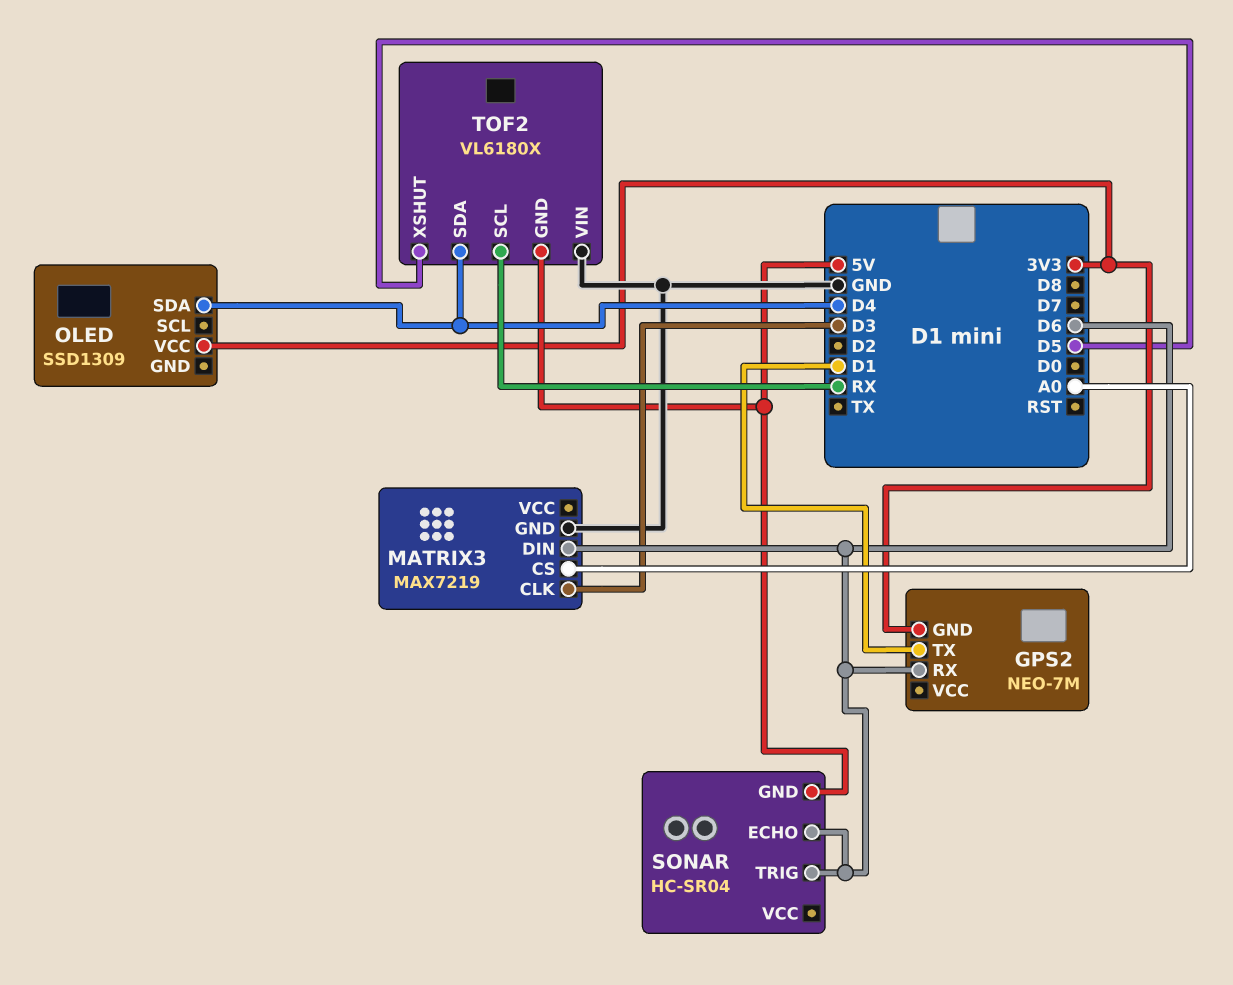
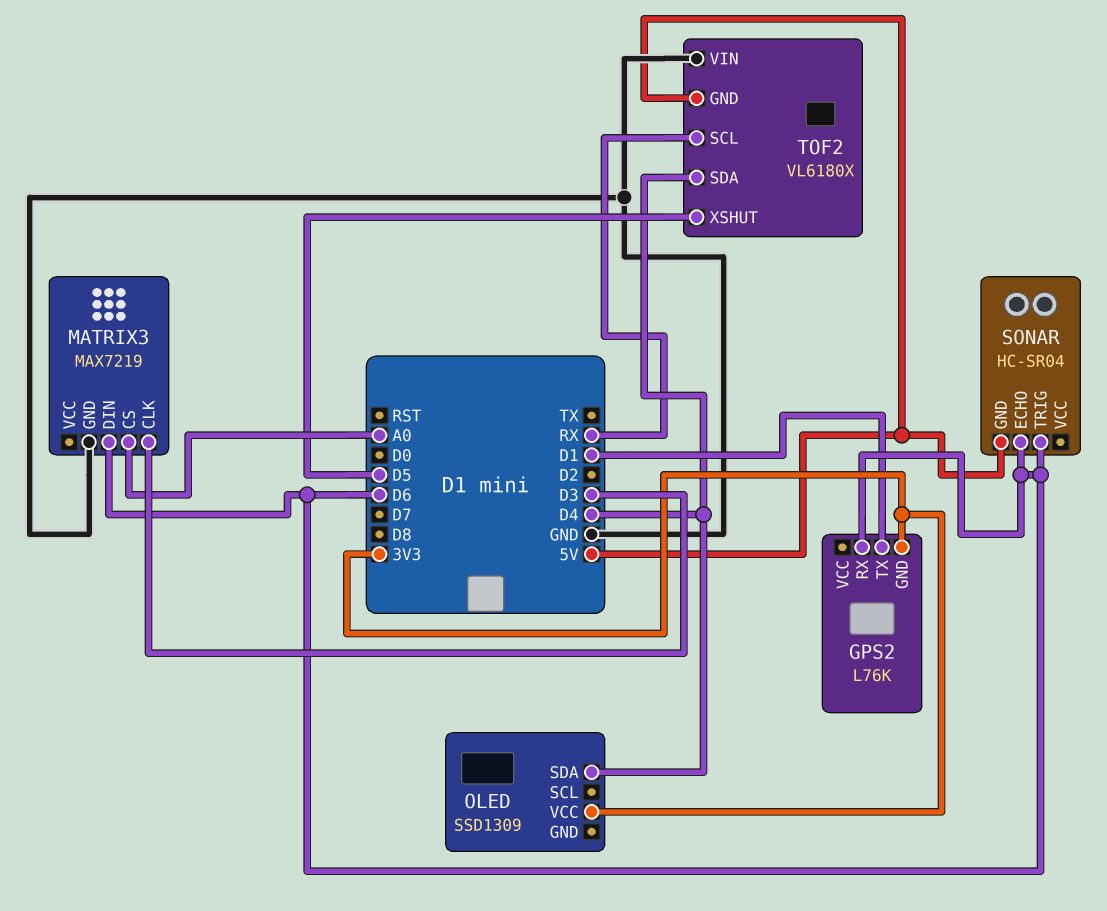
GPS2: NEO-7M -> L76K

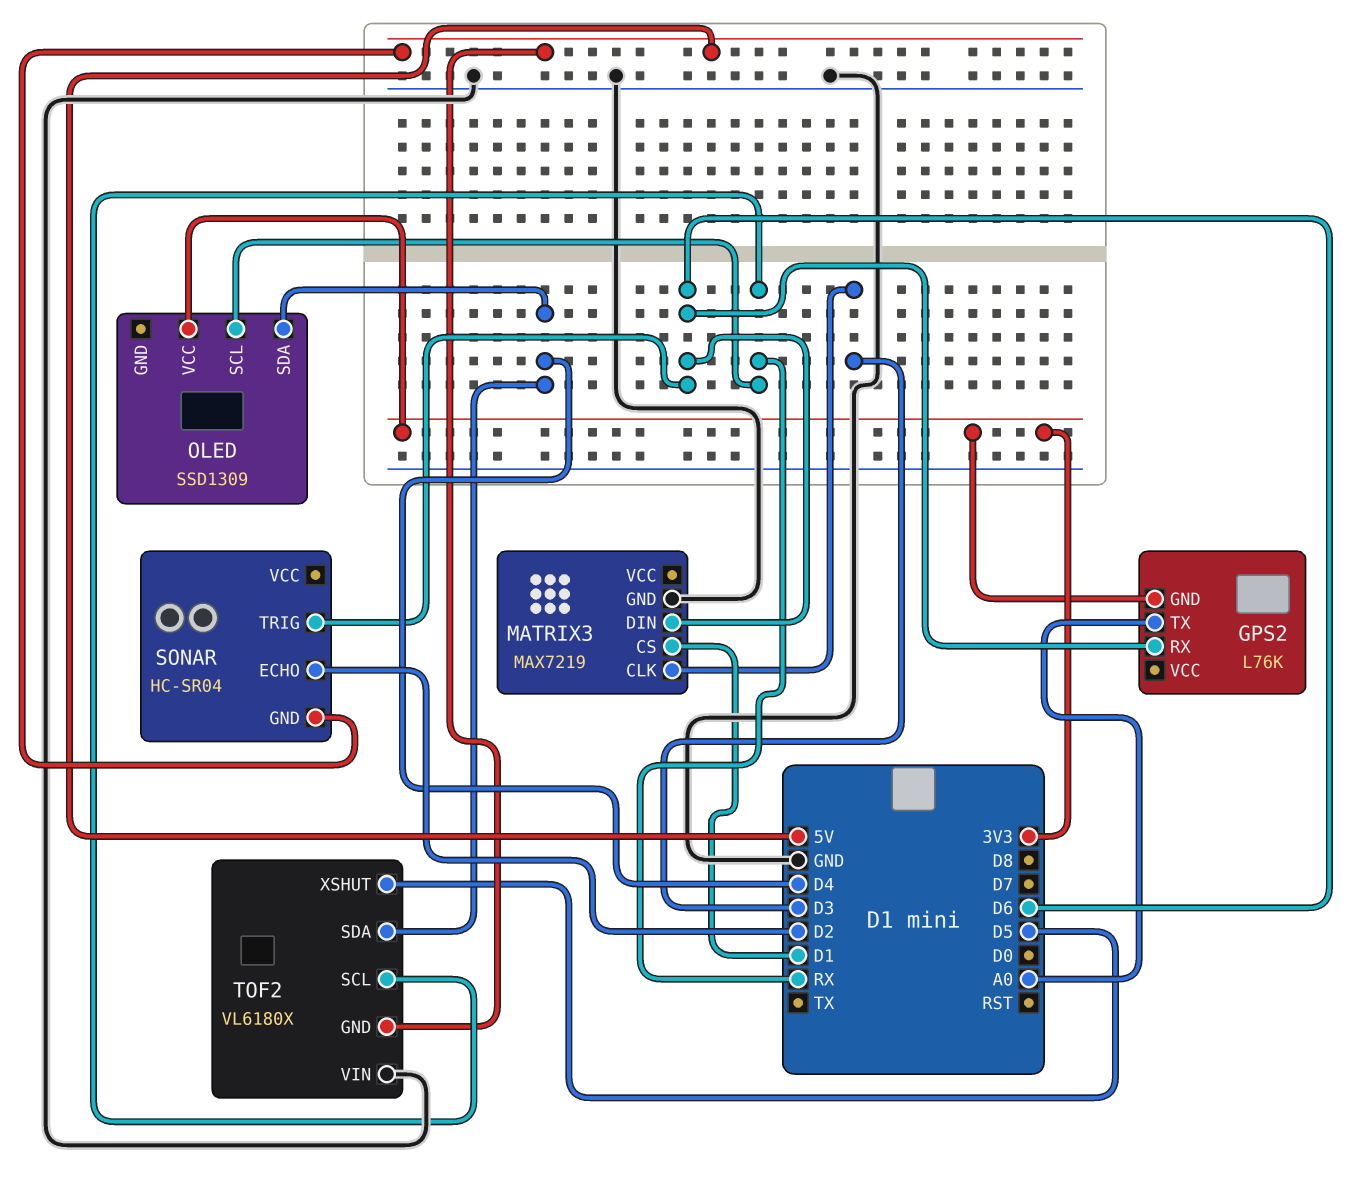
GPS2 pin TX: D1 -> A0
MATRIX3 pin CS: A0 -> D1
OLED pin SCL: none -> RX
SONAR pin ECHO: D6 -> D2

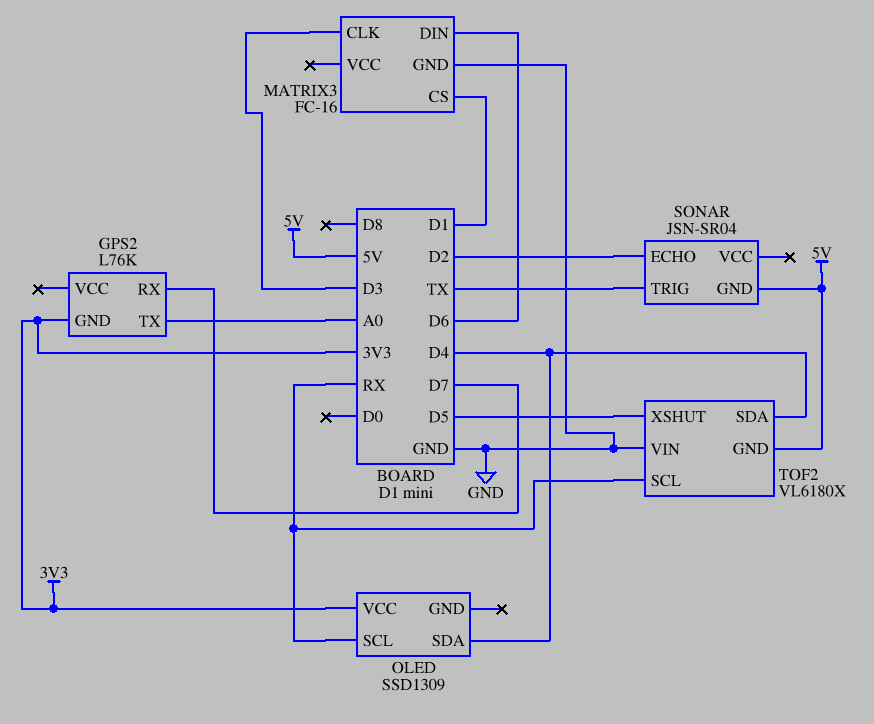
GPS2 pin RX: D6 -> D7
MATRIX3: MAX7219 -> FC-16
SONAR: HC-SR04 -> JSN-SR04
SONAR pin TRIG: D6 -> TX

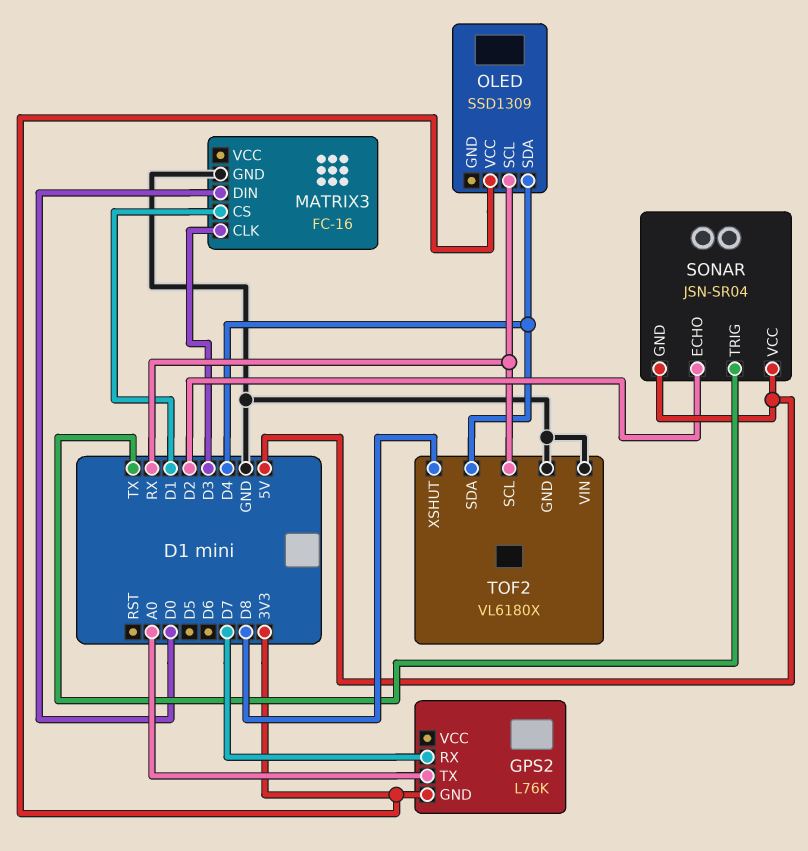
MATRIX3 pin DIN: D6 -> D0
SONAR pin VCC: none -> 5V
TOF2 pin GND: 5V -> GND
TOF2 pin XSHUT: D5 -> D8

